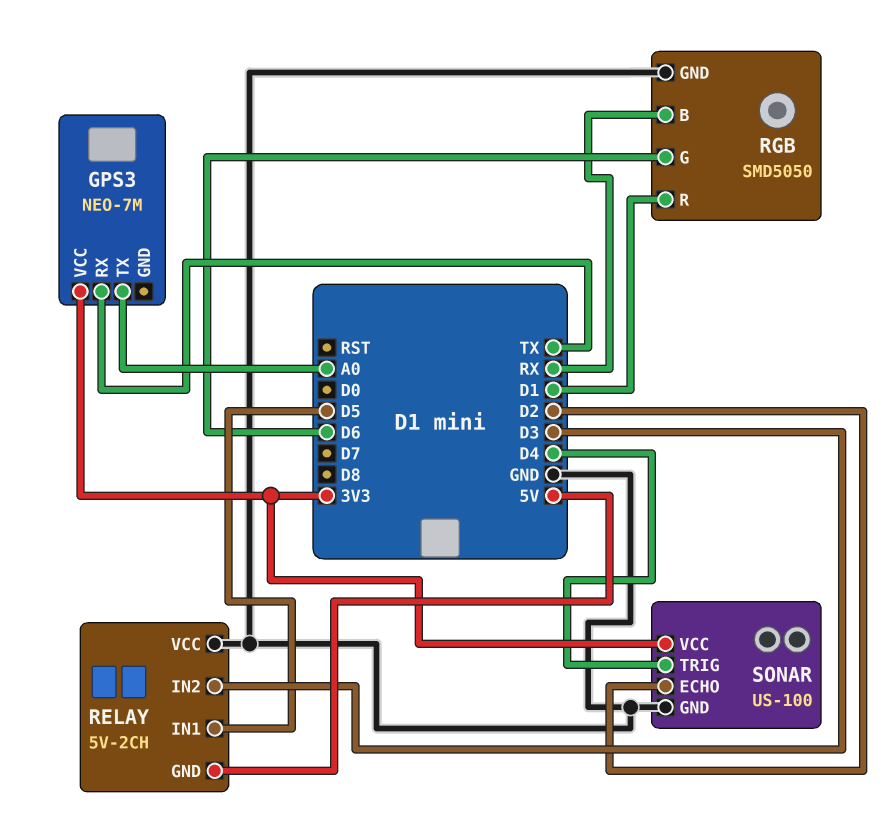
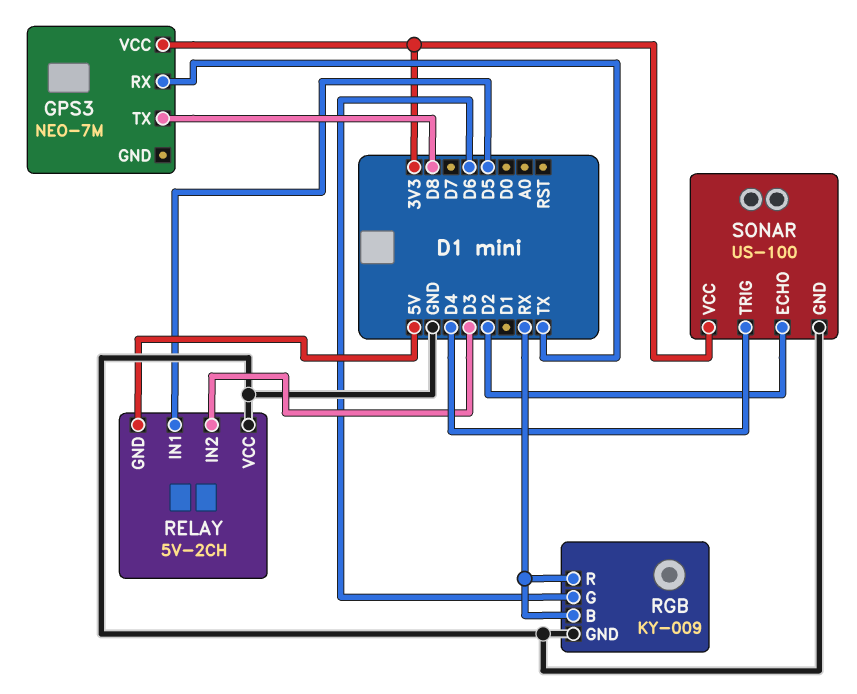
GPS3 pin TX: A0 -> D8
RGB: SMD5050 -> KY-009
RGB pin R: D1 -> RX

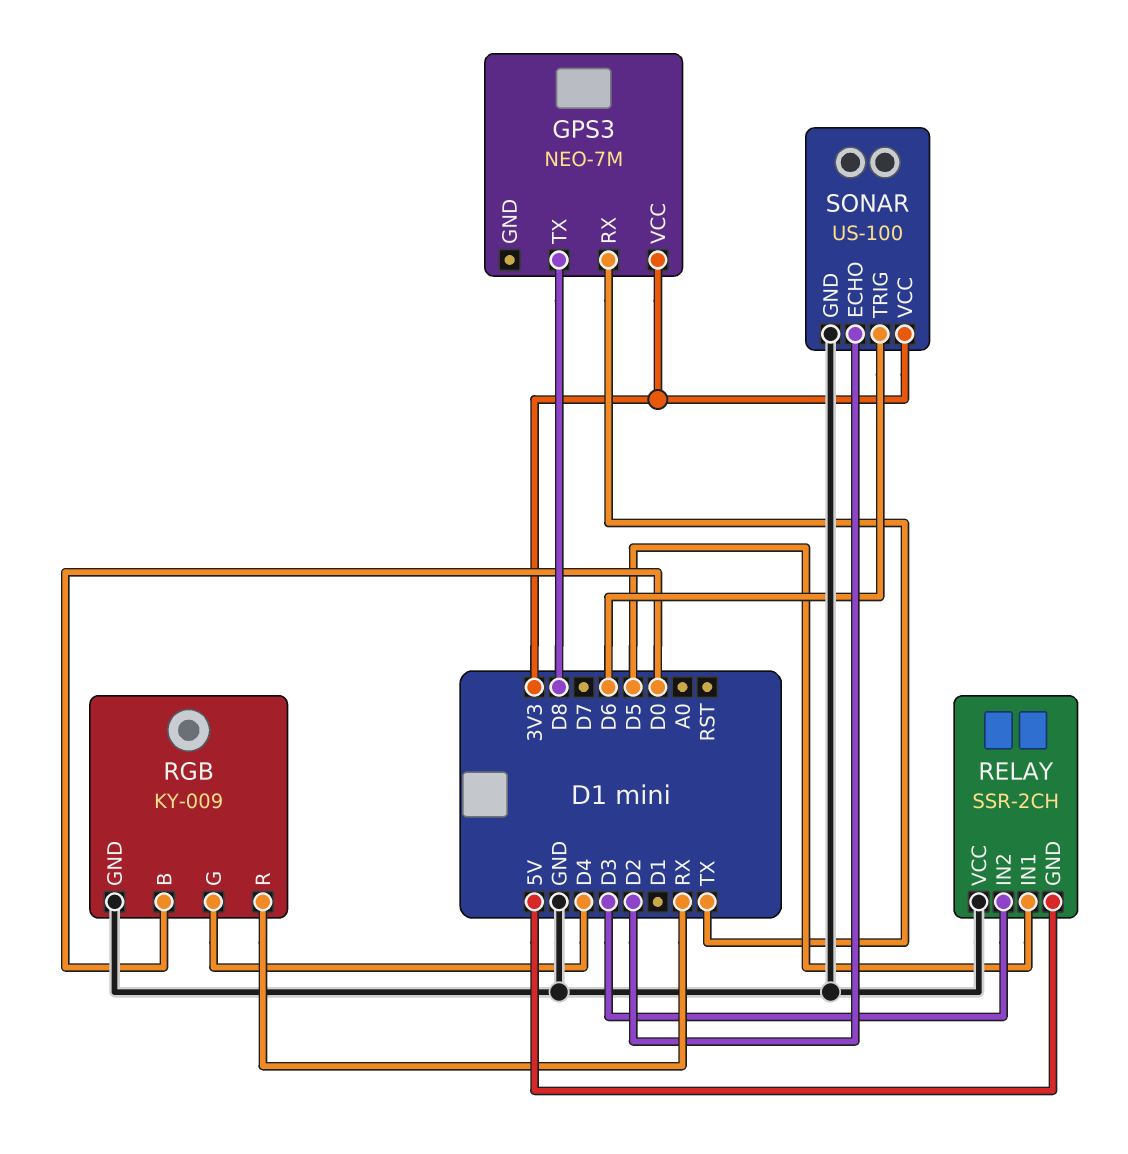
RELAY: 5V-2CH -> SSR-2CH
RGB pin B: RX -> D0
RGB pin G: D6 -> D4
SONAR pin TRIG: D4 -> D6

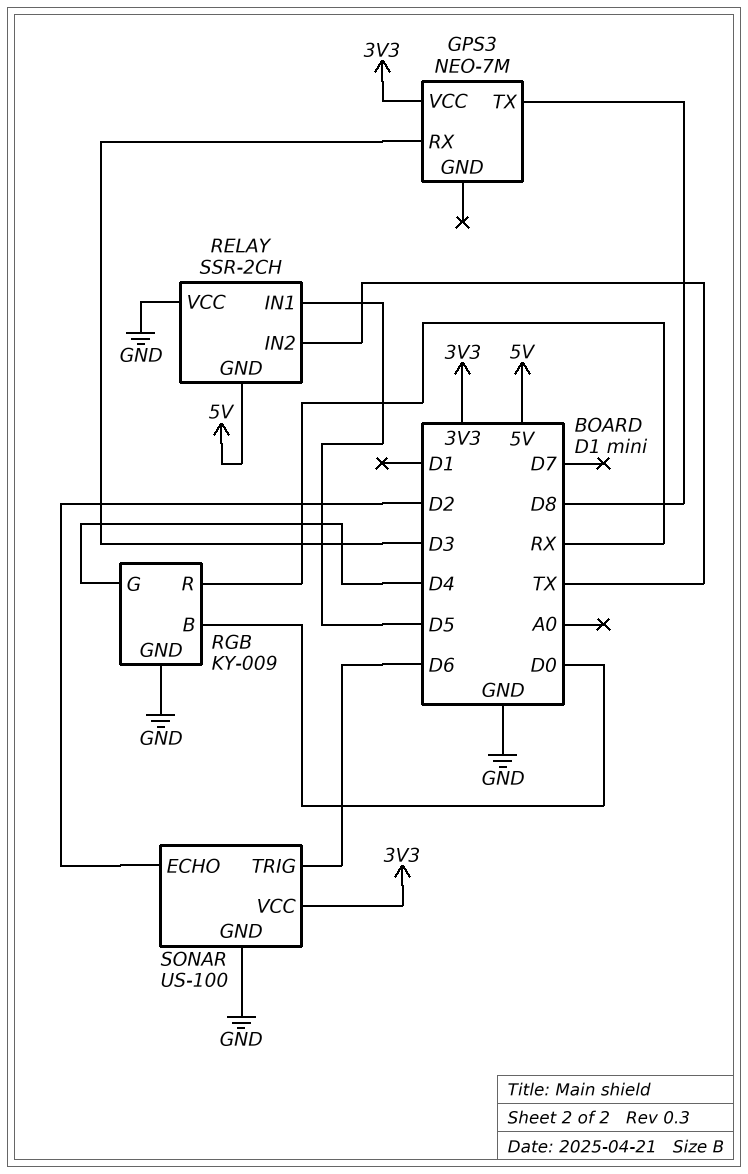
GPS3 pin RX: TX -> D3
RELAY pin IN2: D3 -> TX

